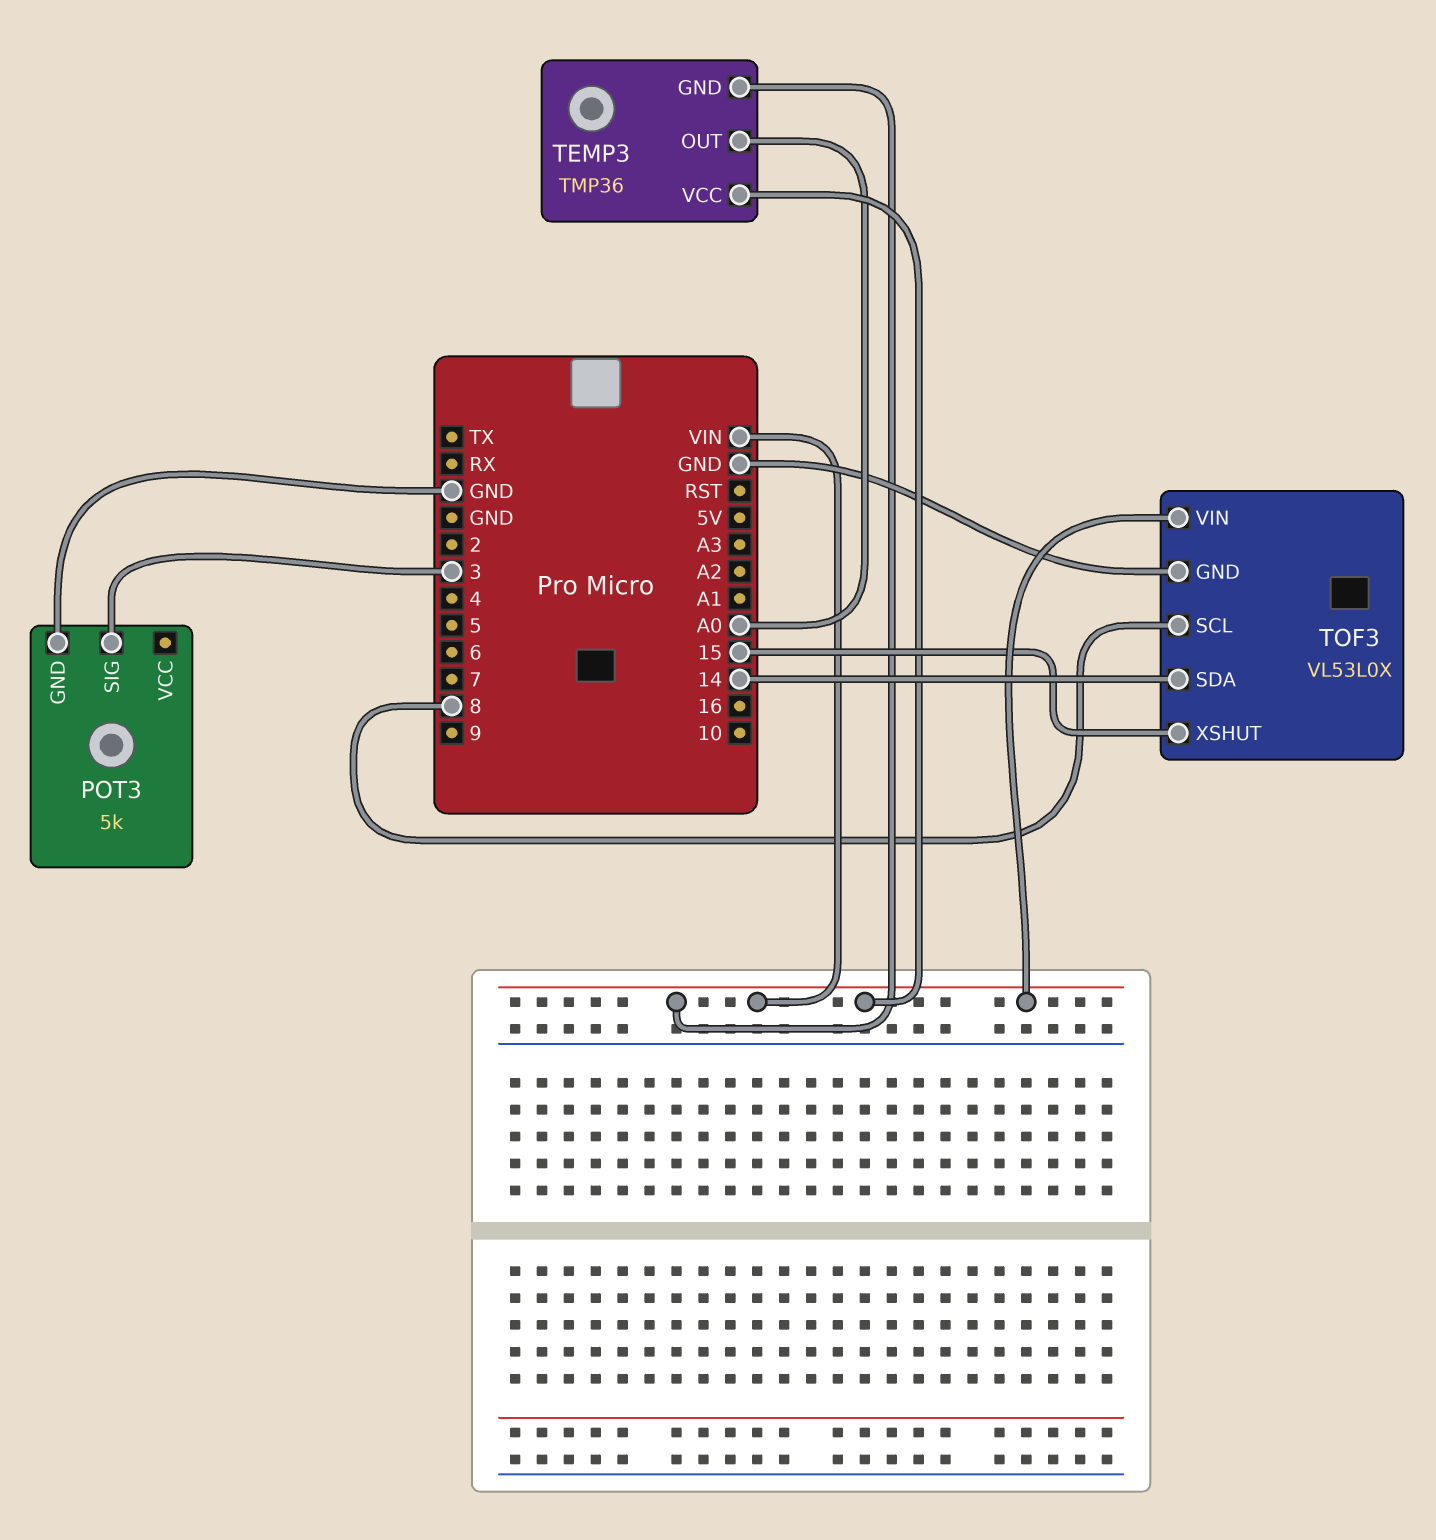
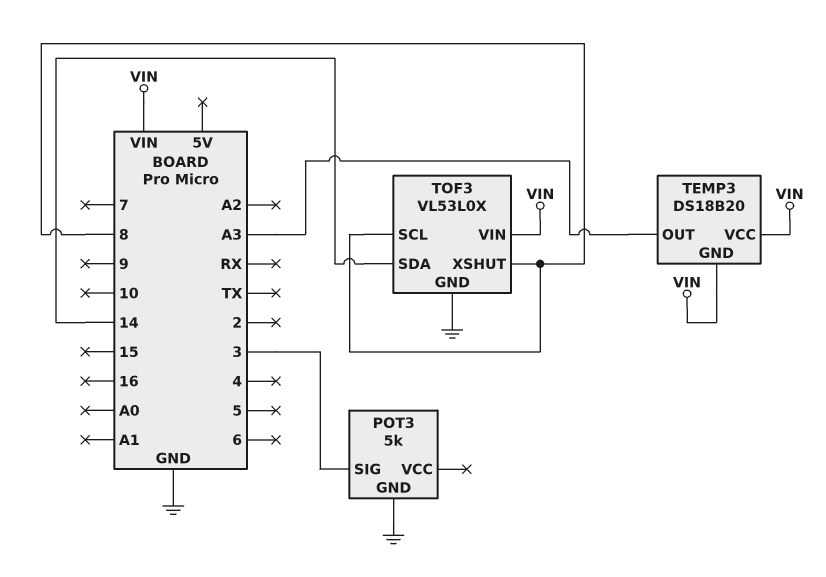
TEMP3: TMP36 -> DS18B20
TEMP3 pin OUT: A0 -> A3
TOF3 pin XSHUT: 15 -> 8

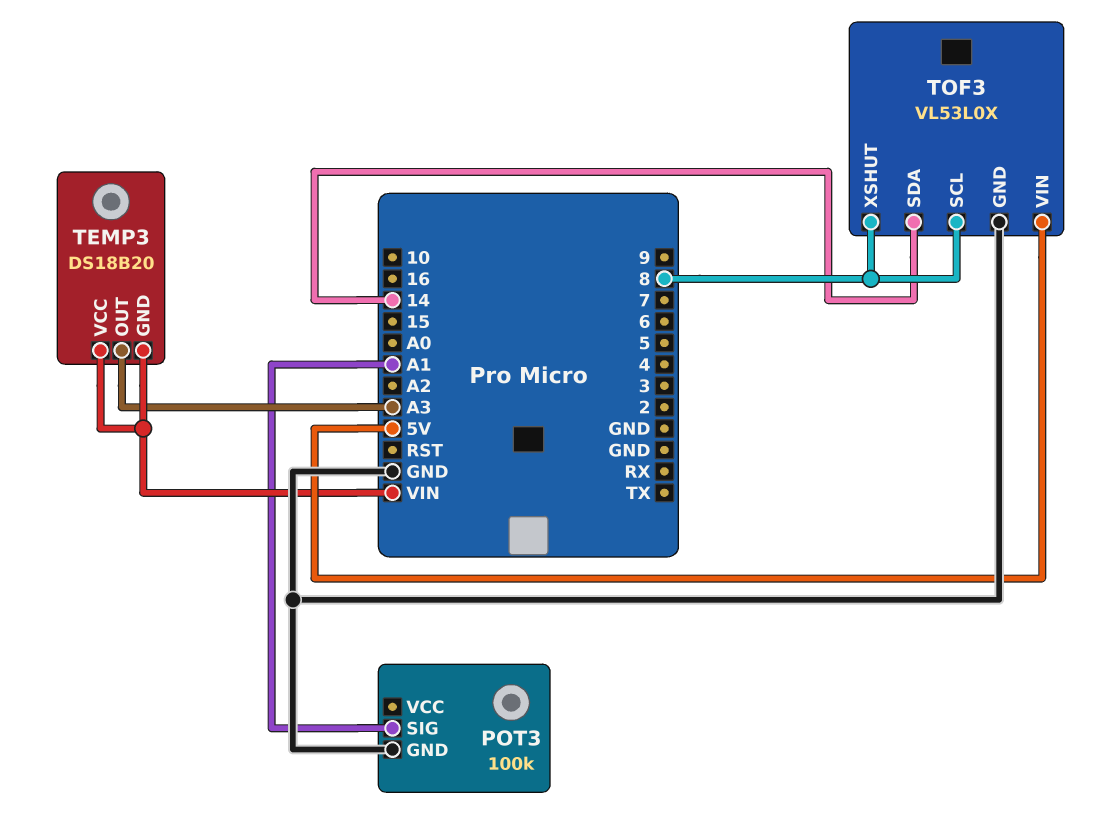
POT3: 5k -> 100k
POT3 pin SIG: 3 -> A1
TOF3 pin VIN: VIN -> 5V

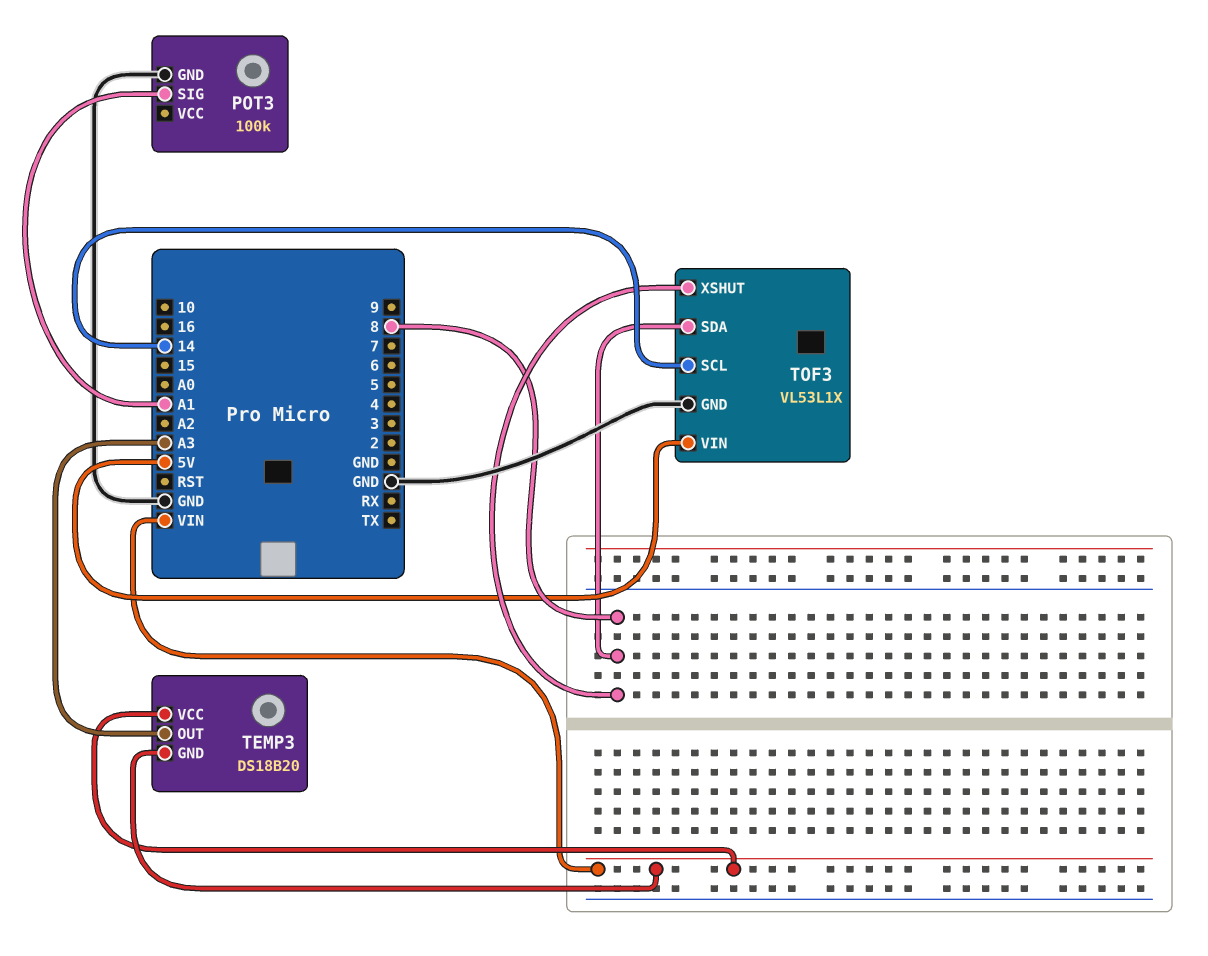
TOF3: VL53L0X -> VL53L1X
TOF3 pin SCL: 8 -> 14
TOF3 pin SDA: 14 -> 8

